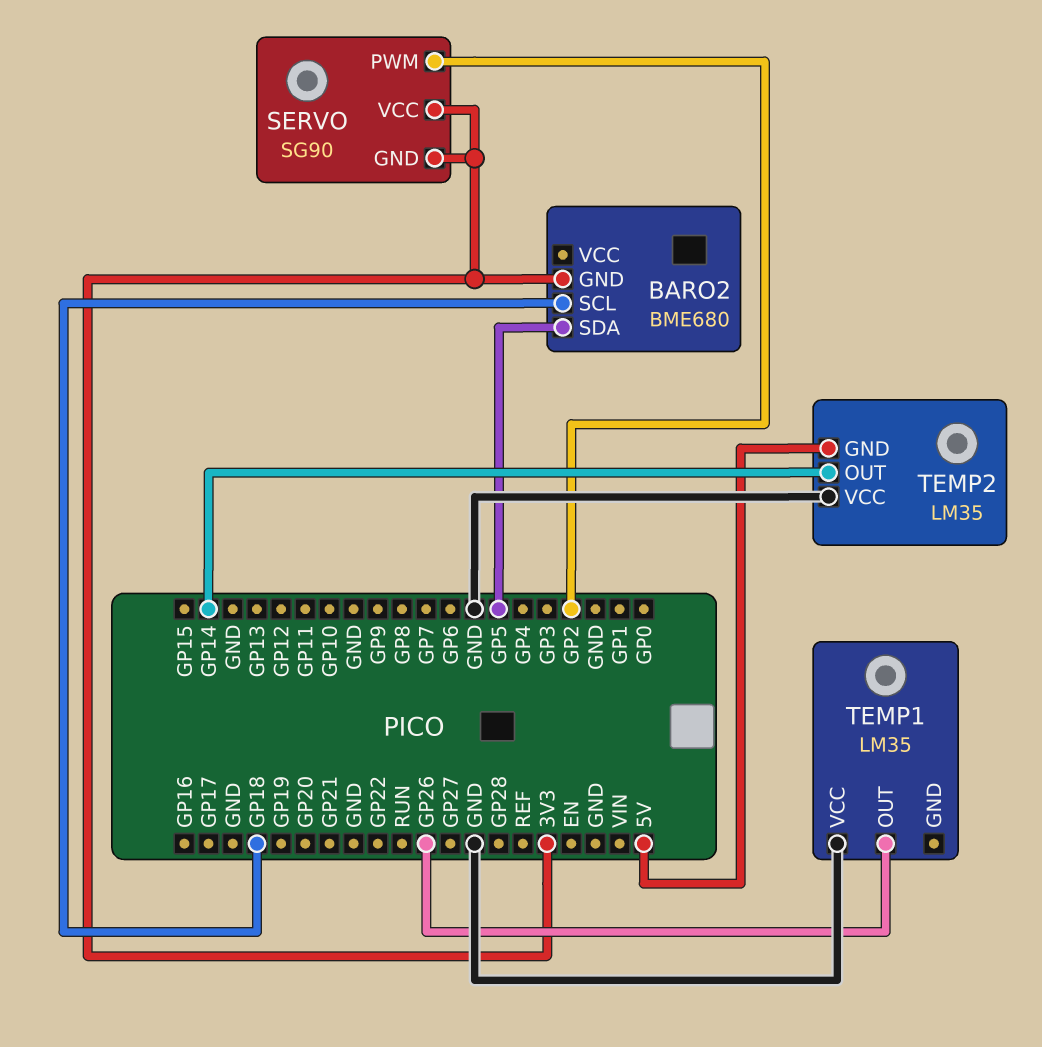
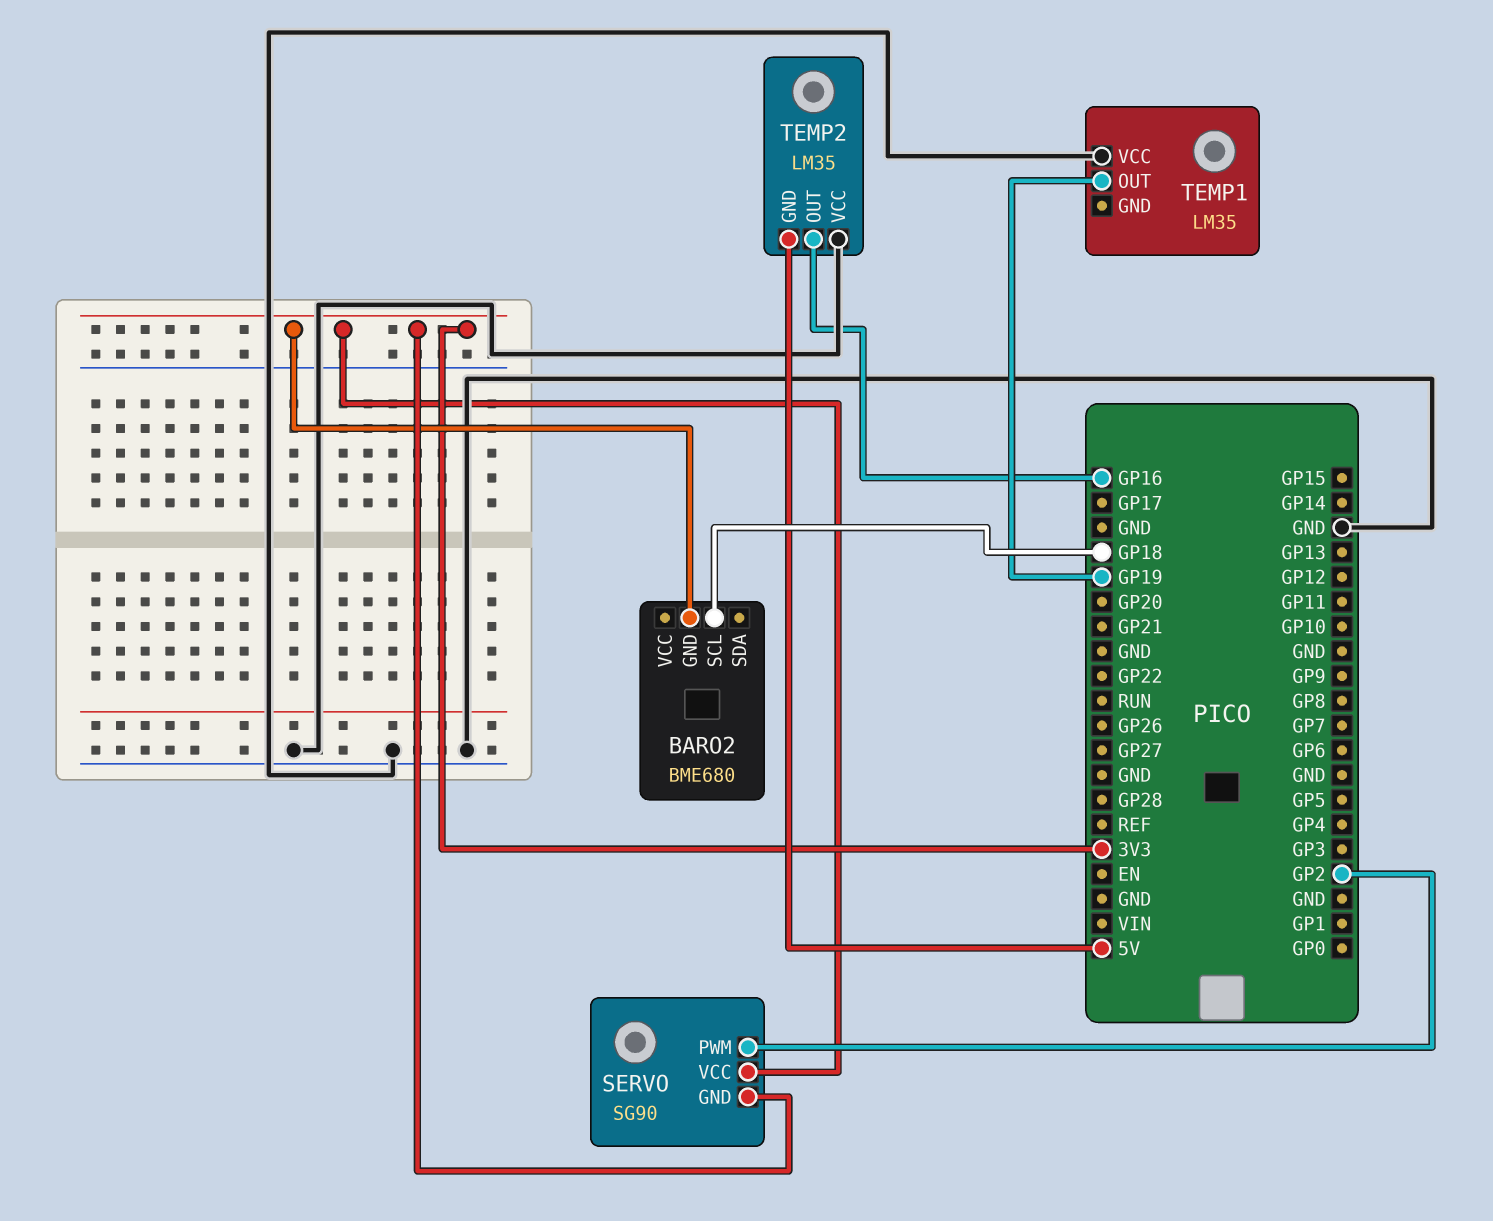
BARO2 pin SDA: GP5 -> none
TEMP1 pin OUT: GP26 -> GP19
TEMP2 pin OUT: GP14 -> GP16

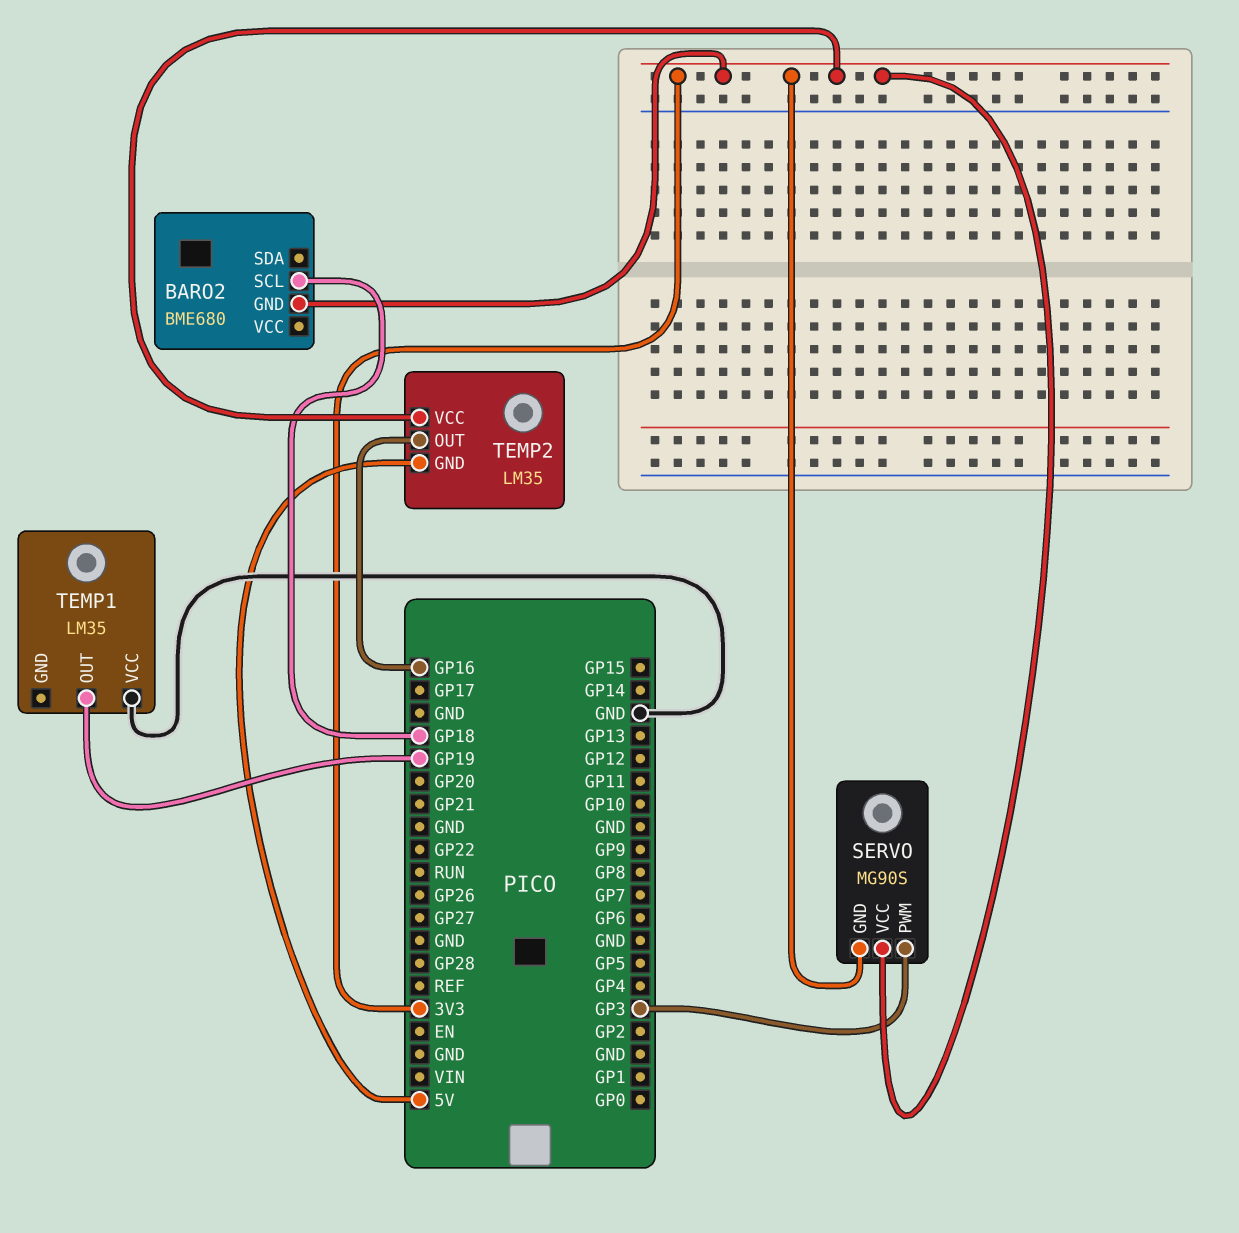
SERVO: SG90 -> MG90S
SERVO pin PWM: GP2 -> GP3
TEMP2 pin VCC: GND -> 3V3

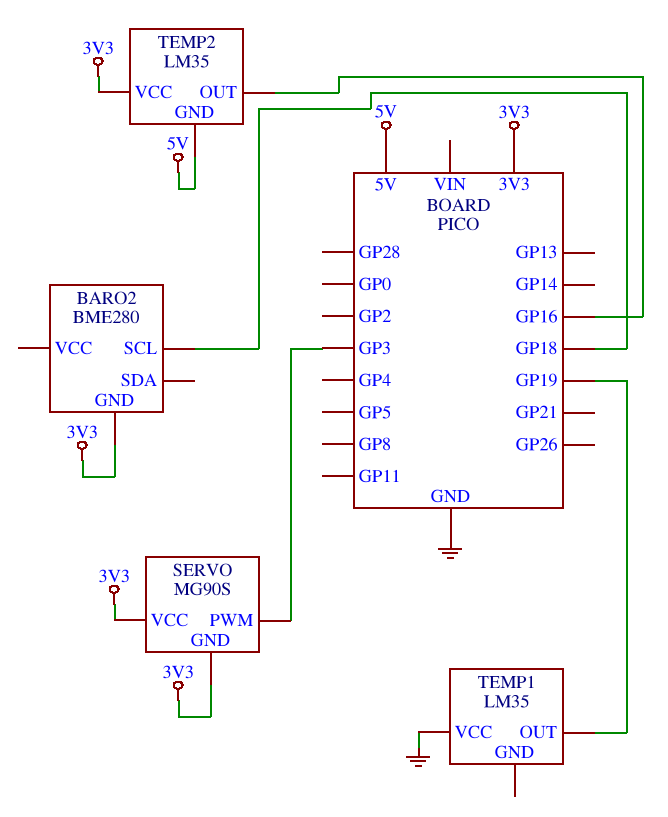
BARO2: BME680 -> BME280

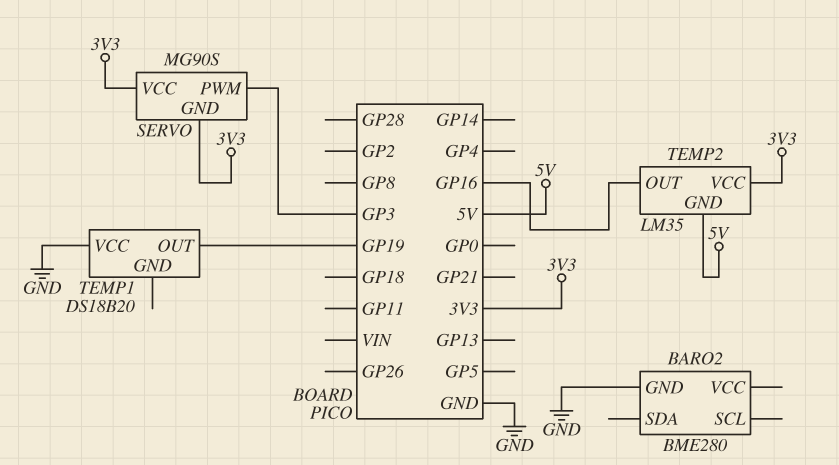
BARO2 pin GND: 3V3 -> GND
BARO2 pin SCL: GP18 -> none
TEMP1: LM35 -> DS18B20

